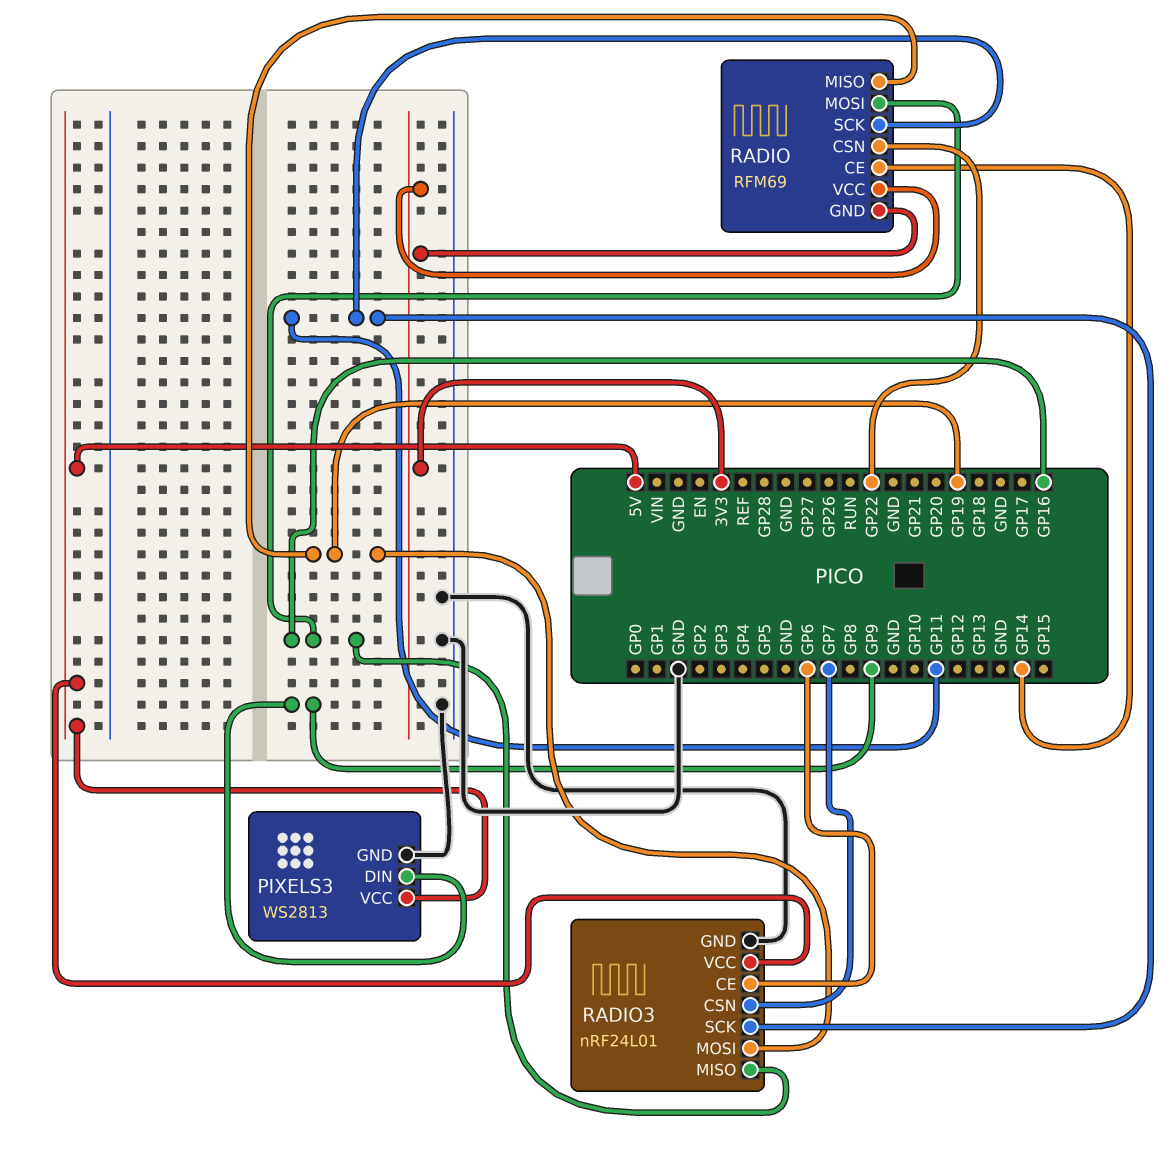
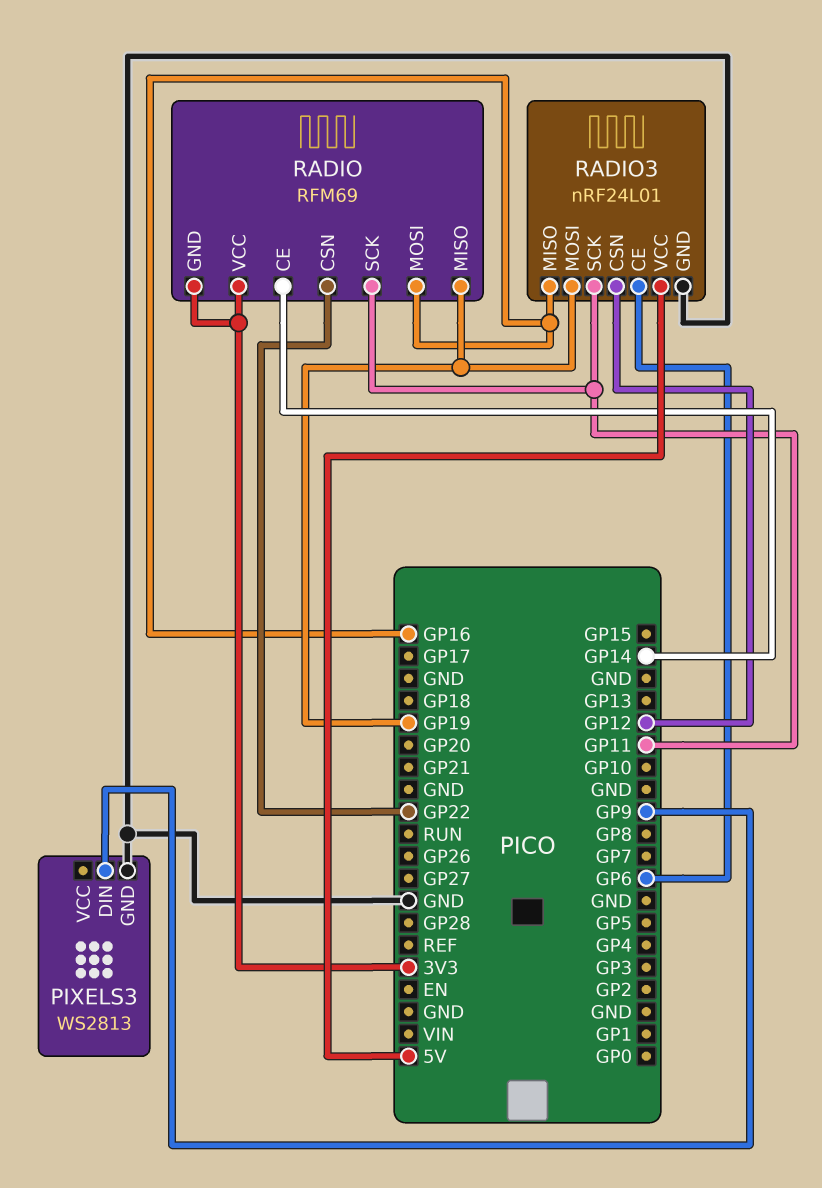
PIXELS3 pin VCC: 5V -> none
RADIO3 pin CSN: GP7 -> GP12

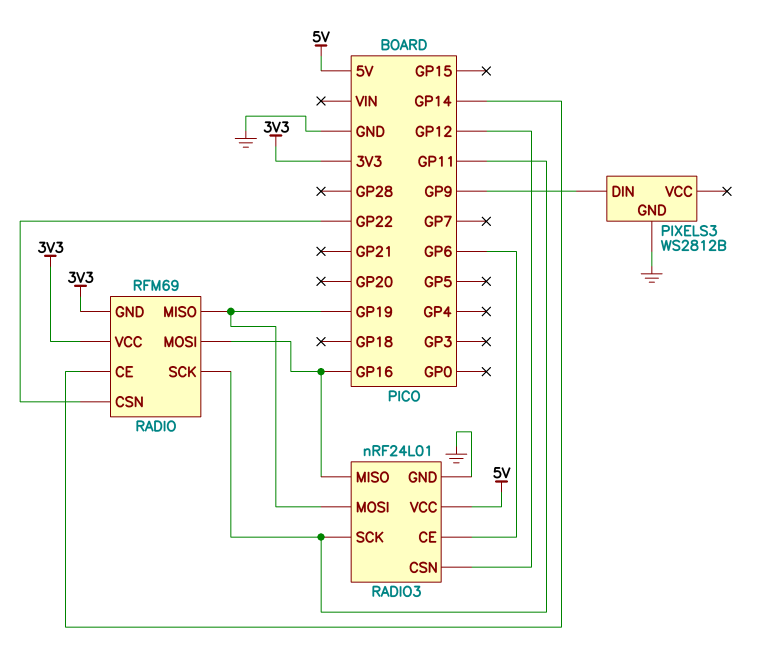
PIXELS3: WS2813 -> WS2812B

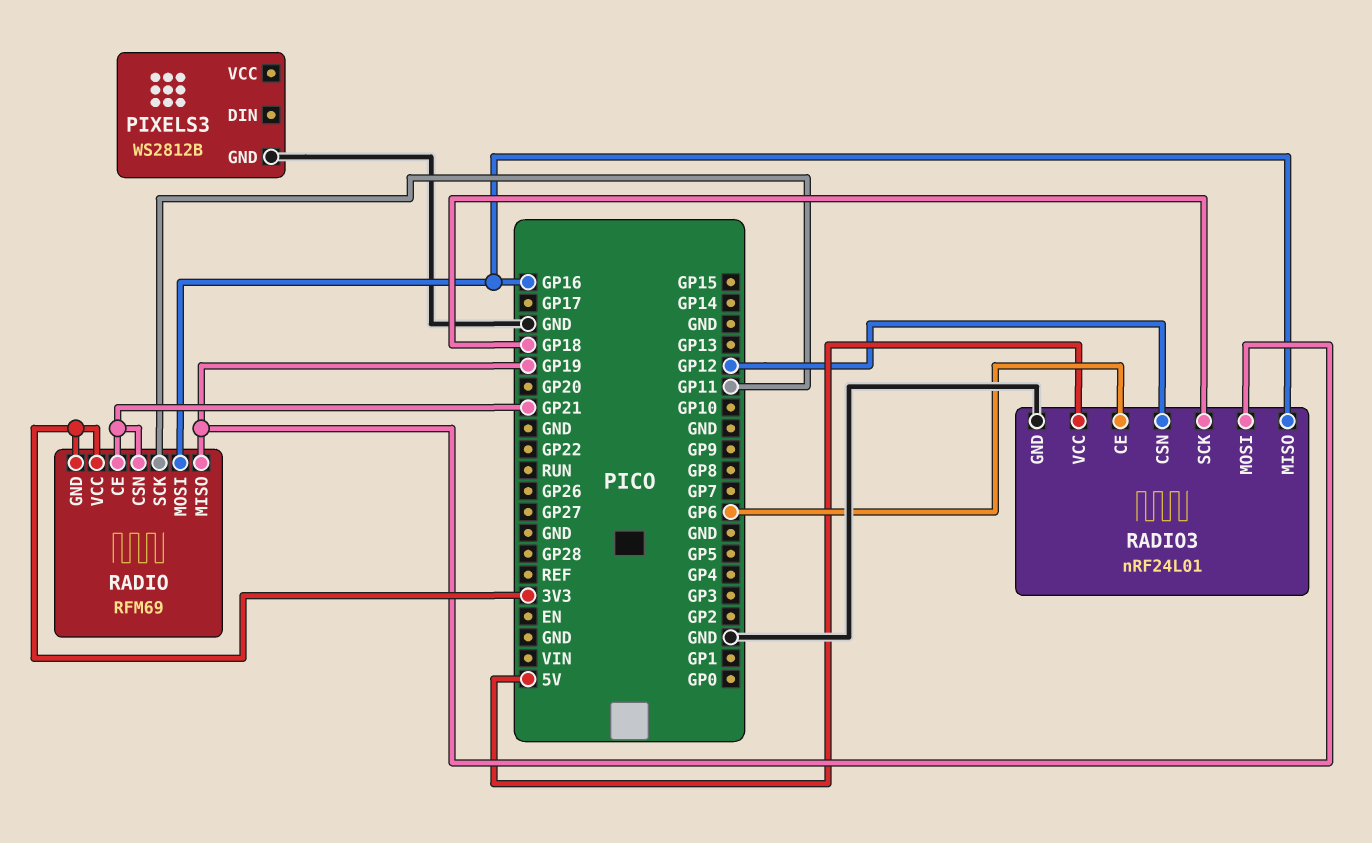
PIXELS3 pin DIN: GP9 -> none
RADIO pin CE: GP14 -> GP21
RADIO pin CSN: GP22 -> GP21
RADIO3 pin SCK: GP11 -> GP18

